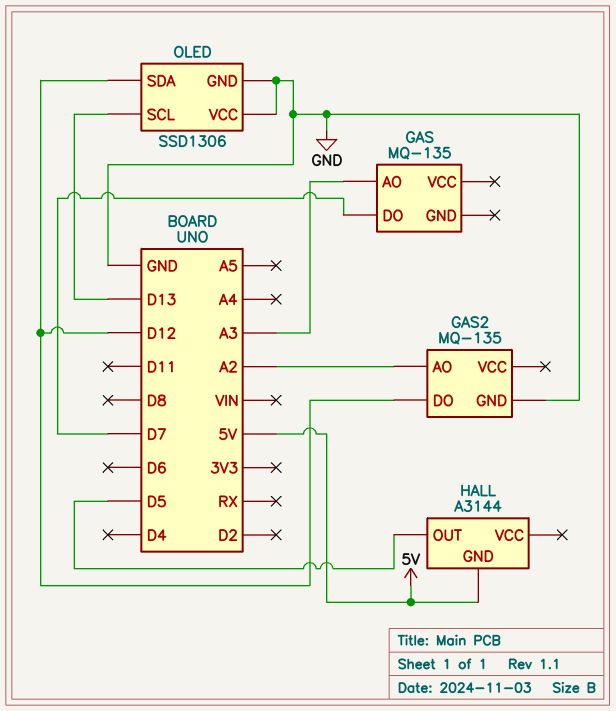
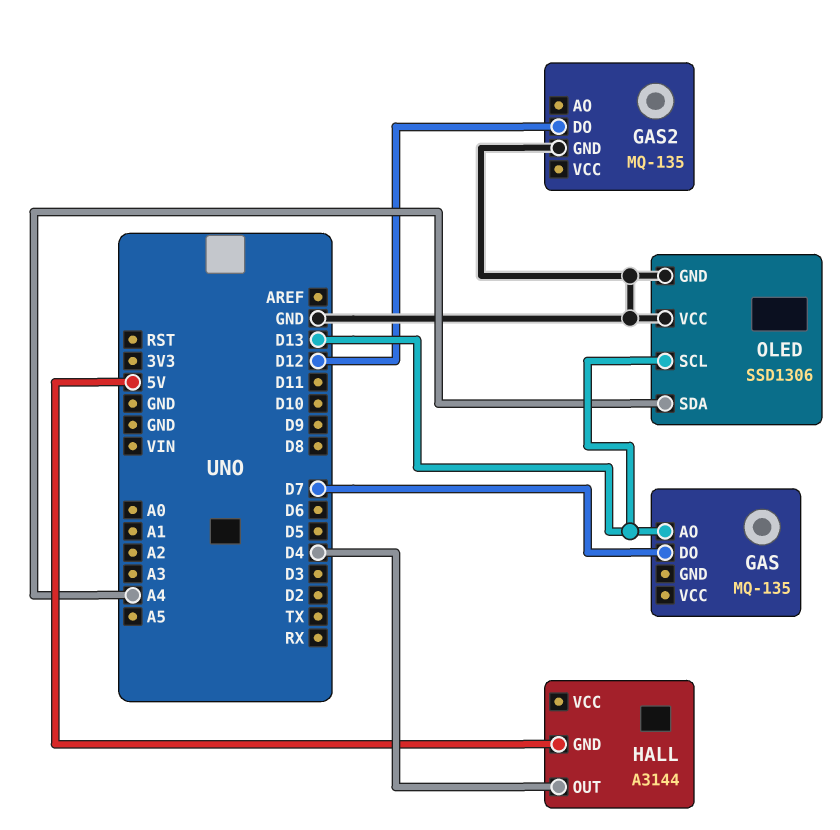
GAS pin AO: A3 -> D13
GAS2 pin AO: A2 -> none
HALL pin OUT: D5 -> D4
OLED pin SDA: D12 -> A4

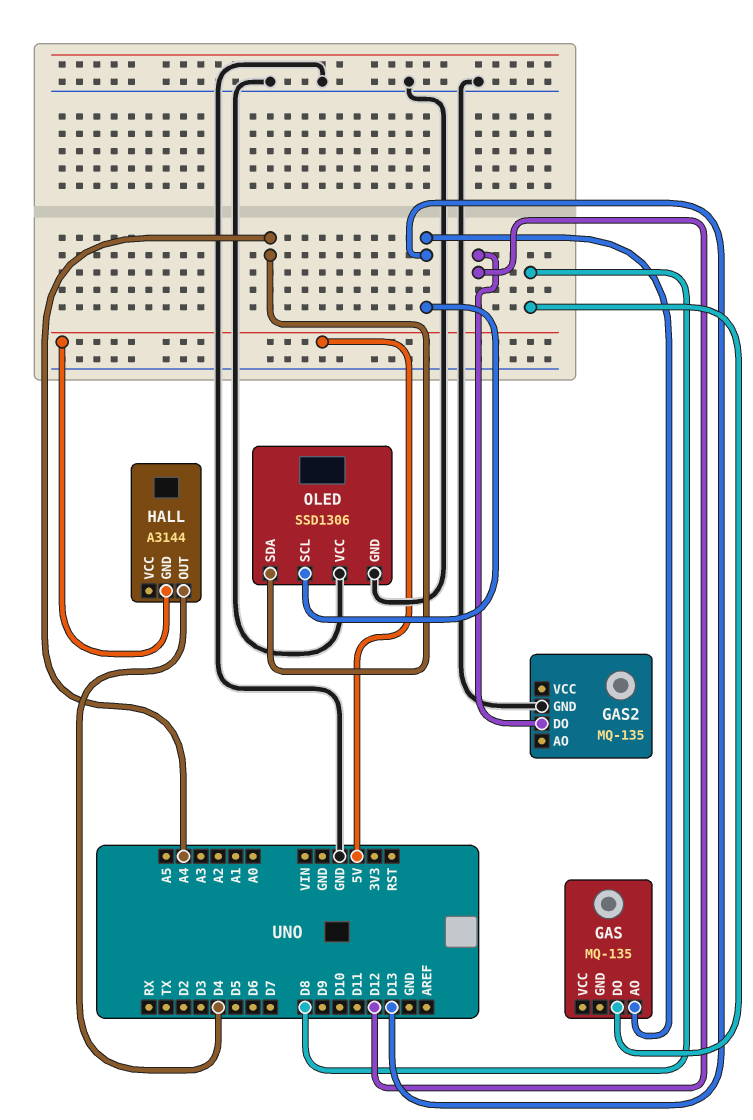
GAS pin DO: D7 -> D8

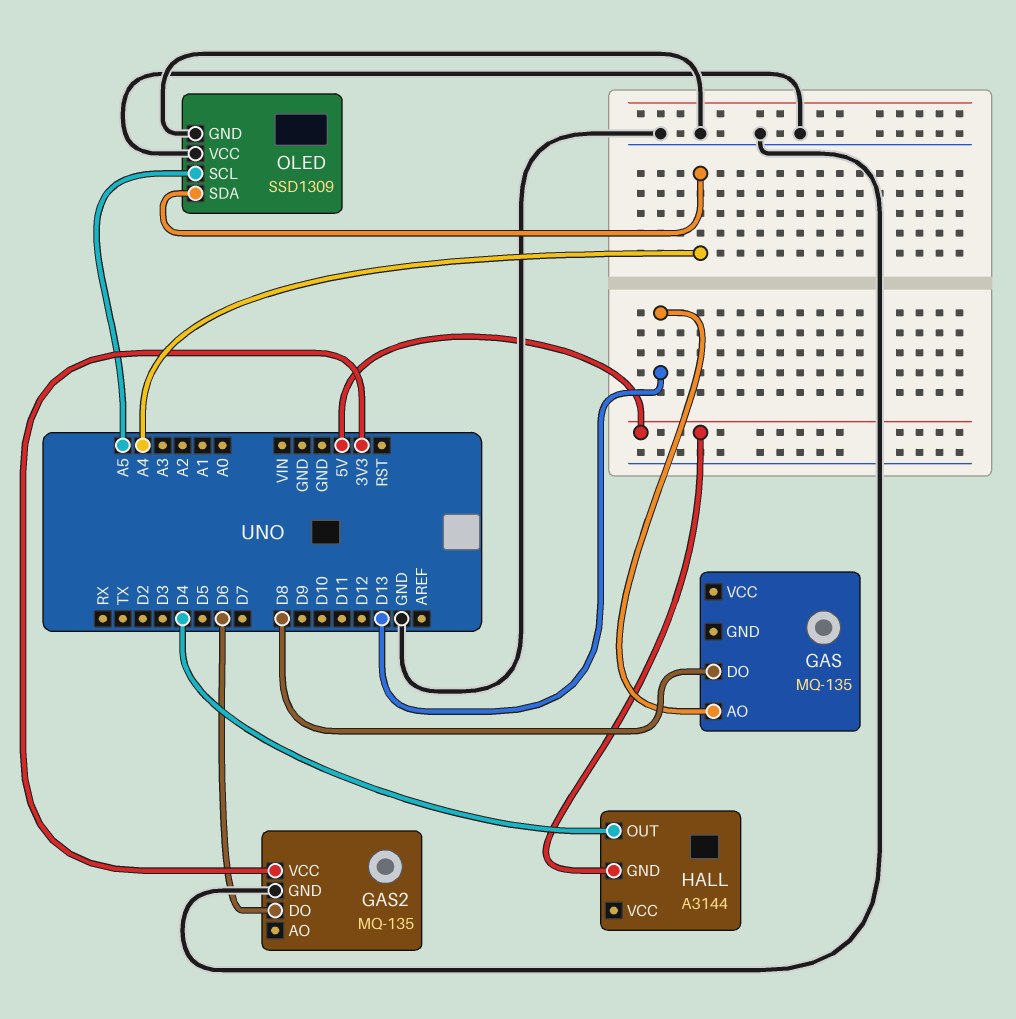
GAS2 pin DO: D12 -> D6
GAS2 pin VCC: none -> 3V3
OLED: SSD1306 -> SSD1309
OLED pin SCL: D13 -> A5

